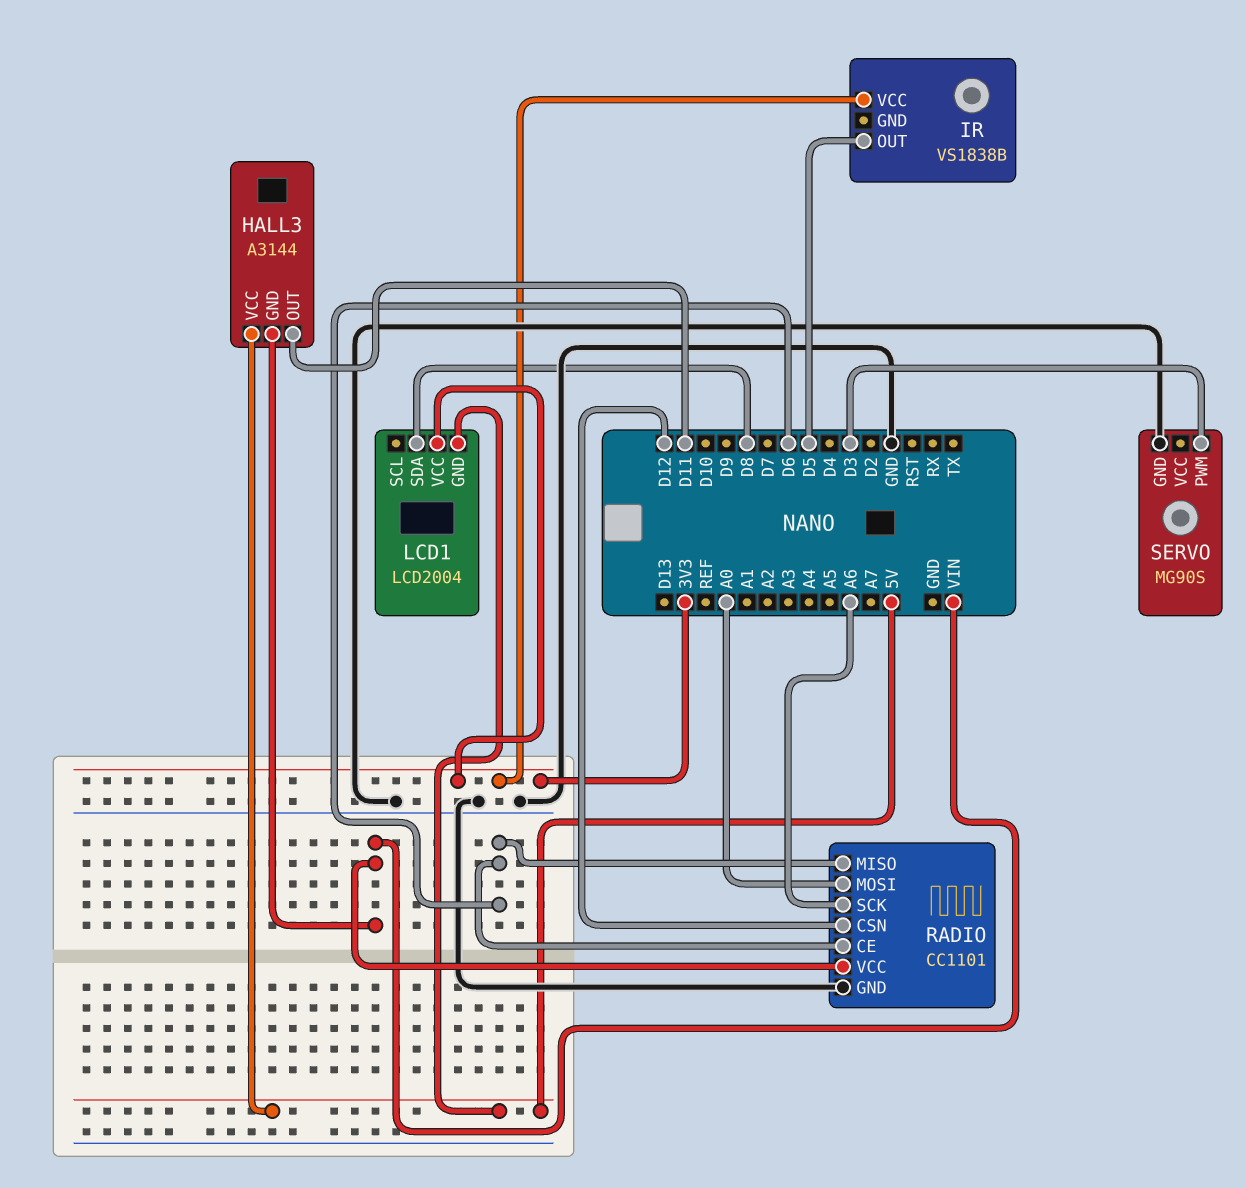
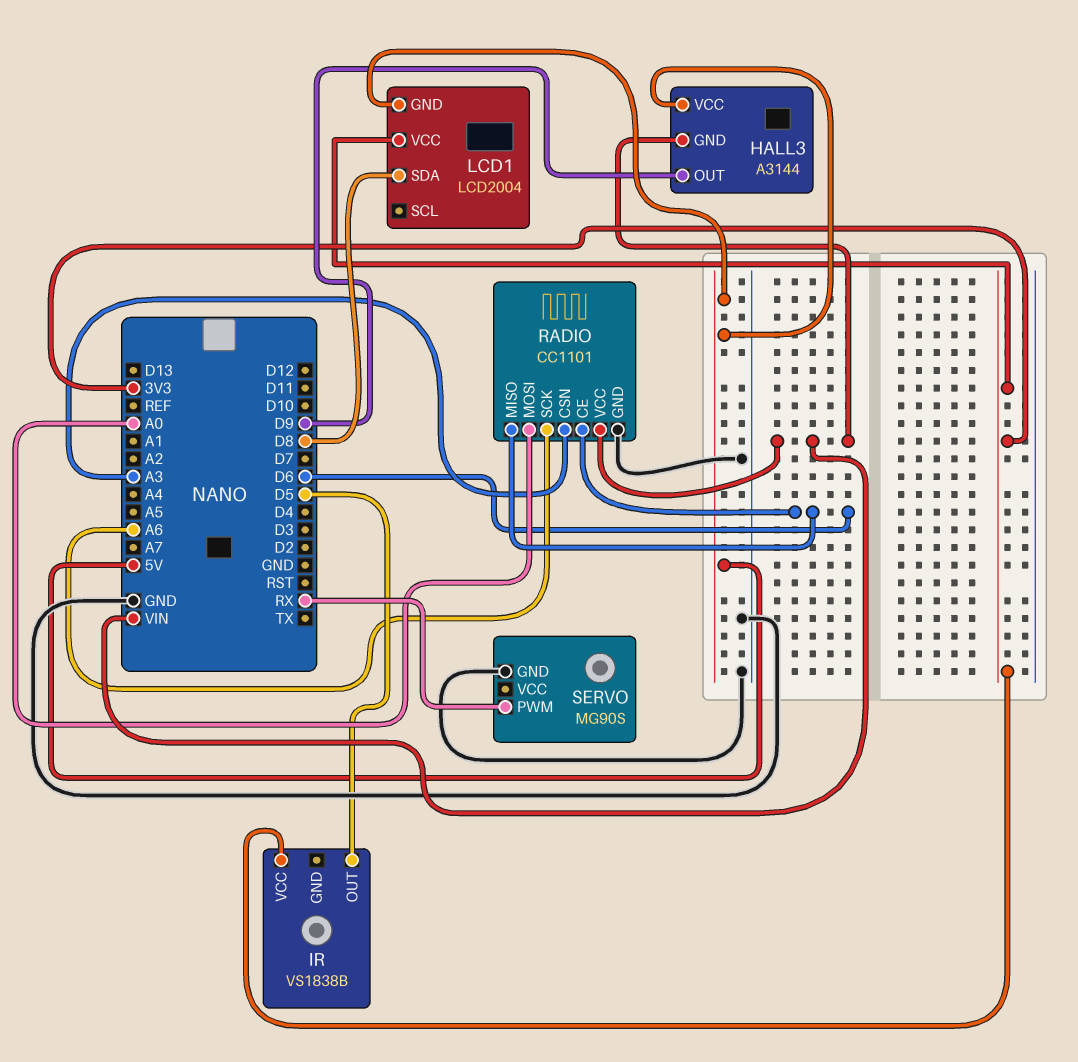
HALL3 pin OUT: D11 -> D9
RADIO pin CSN: D12 -> A3
SERVO pin PWM: D3 -> RX

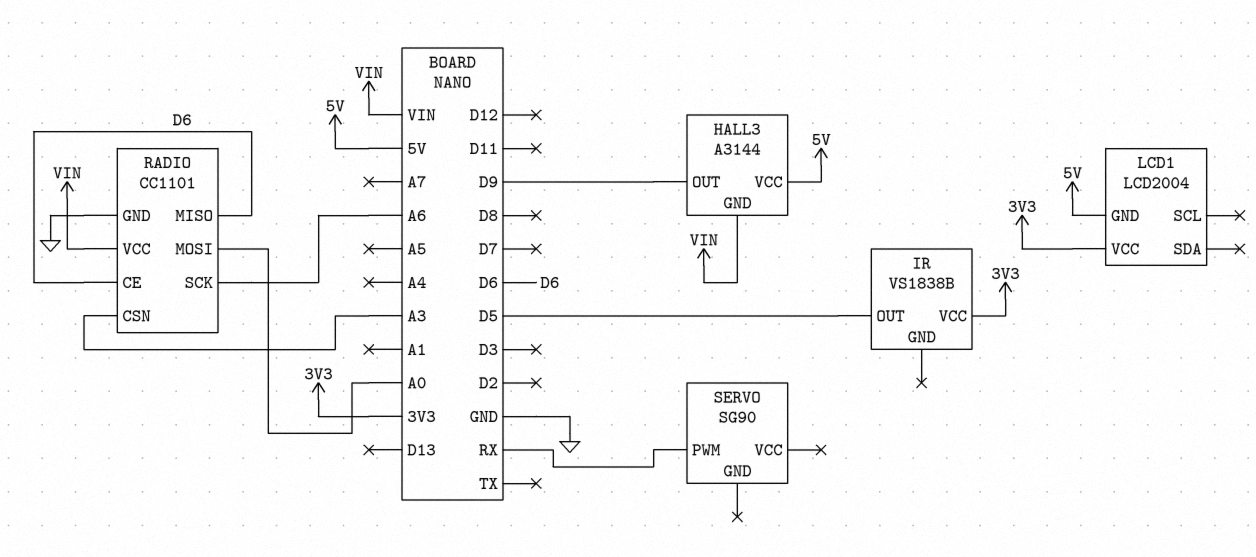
LCD1 pin SDA: D8 -> none
SERVO: MG90S -> SG90
SERVO pin GND: GND -> none

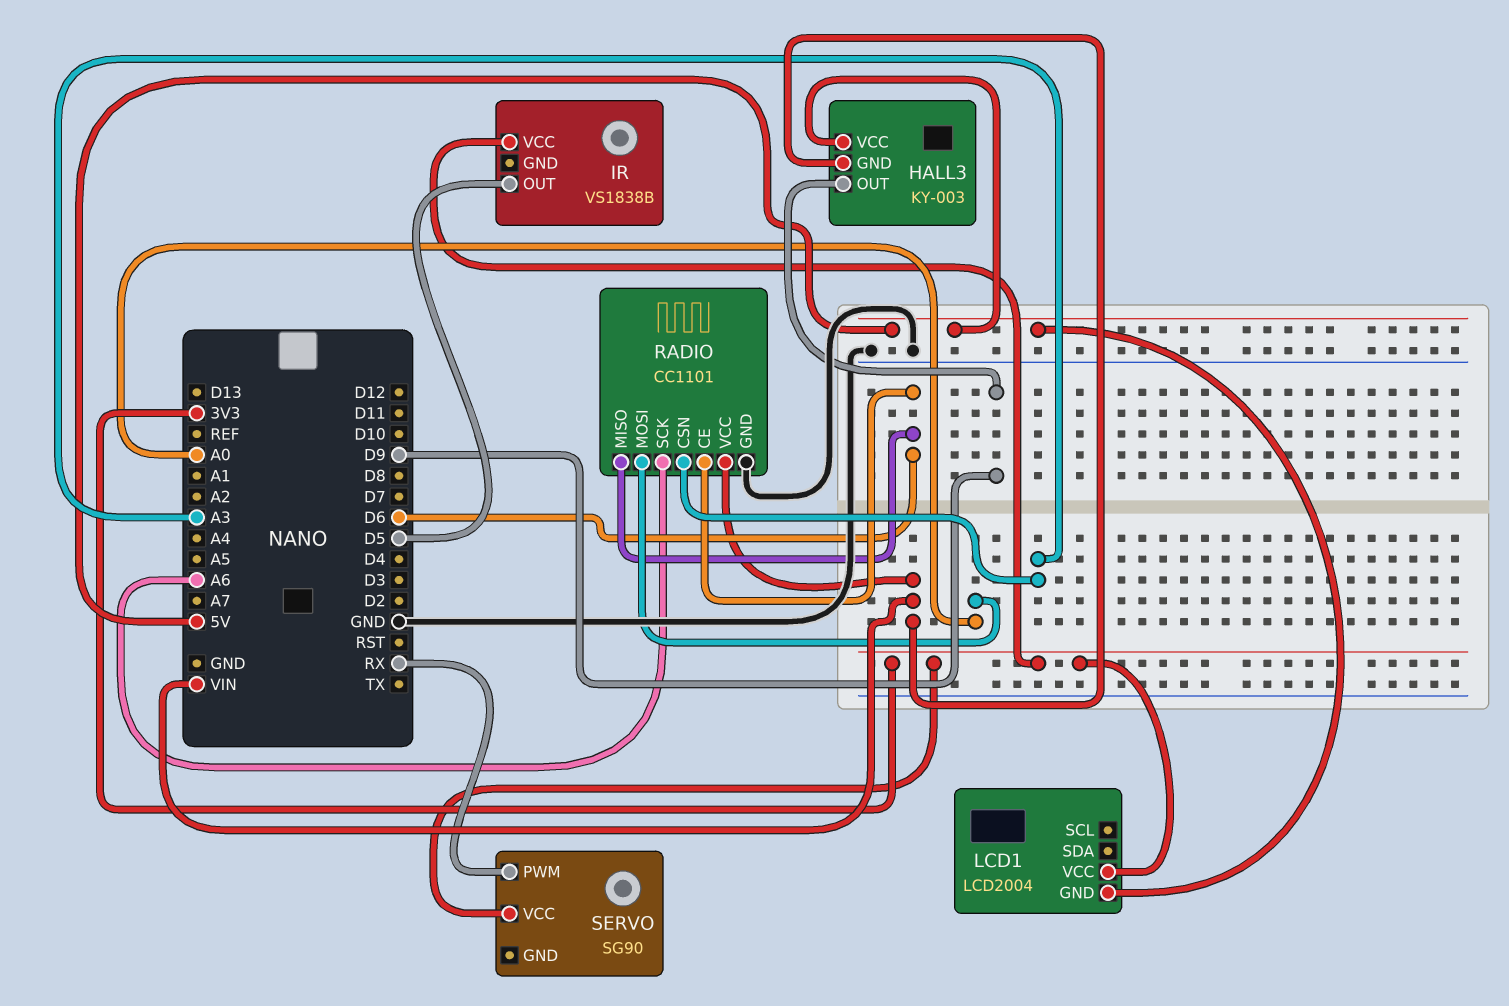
HALL3: A3144 -> KY-003
SERVO pin VCC: none -> 3V3

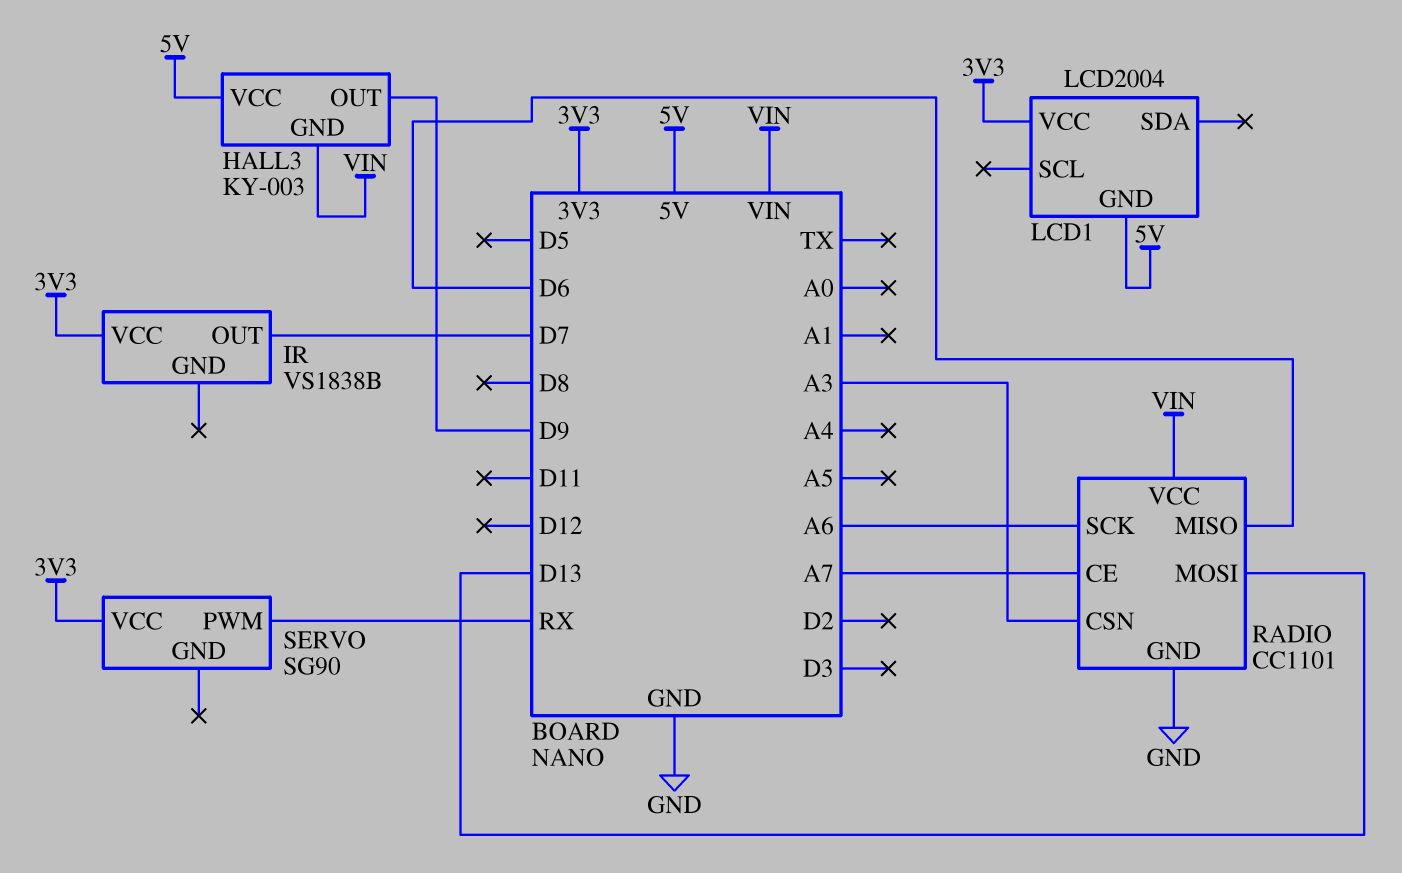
IR pin OUT: D5 -> D7
RADIO pin CE: D6 -> A7
RADIO pin MOSI: A0 -> D13

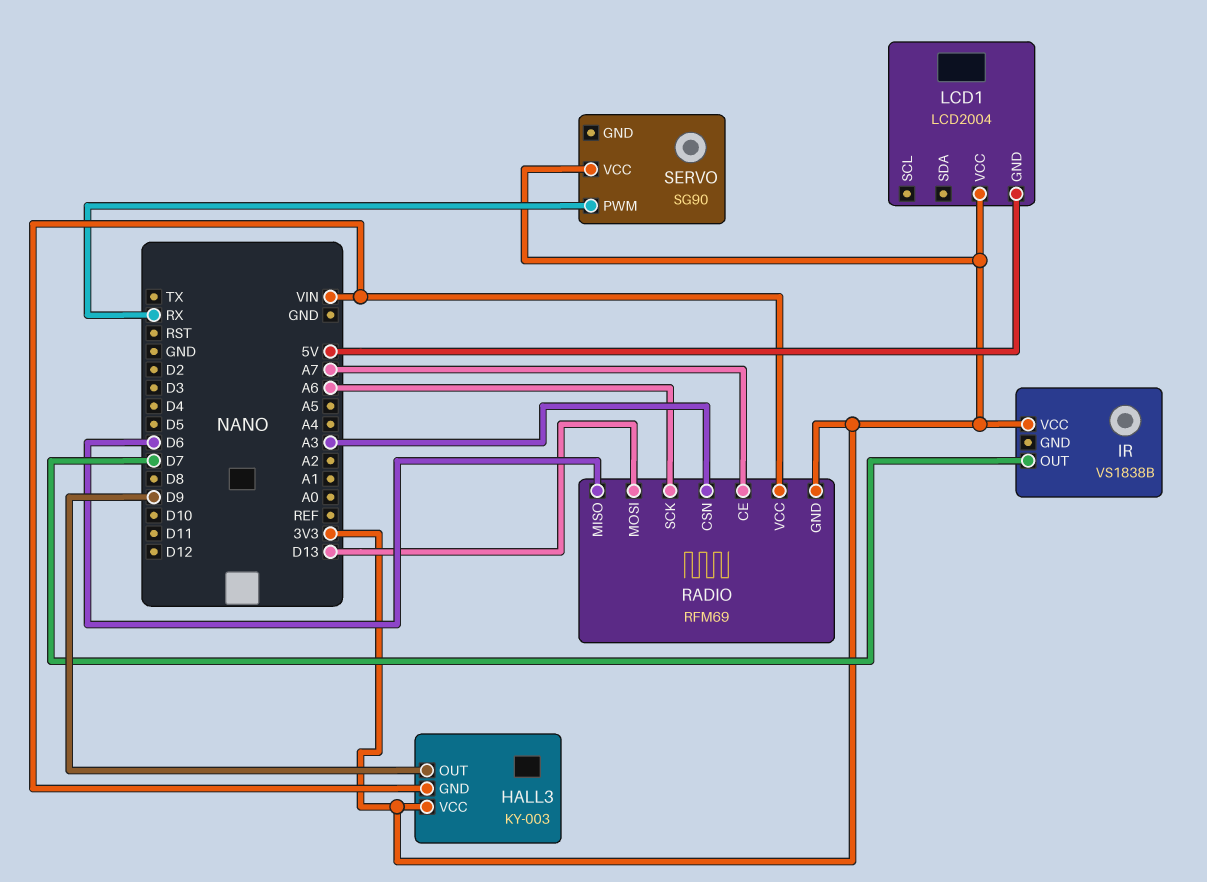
HALL3 pin VCC: 5V -> 3V3
RADIO: CC1101 -> RFM69
RADIO pin GND: GND -> 3V3

